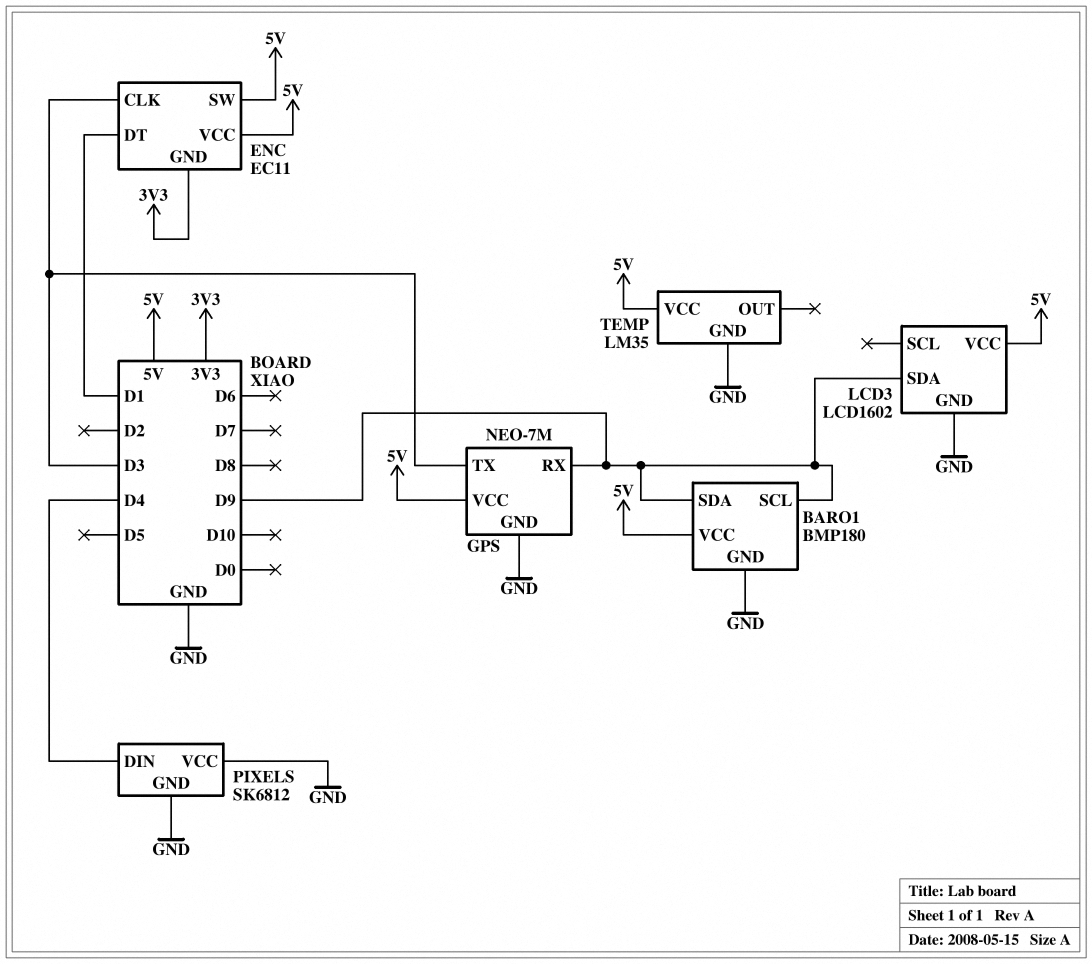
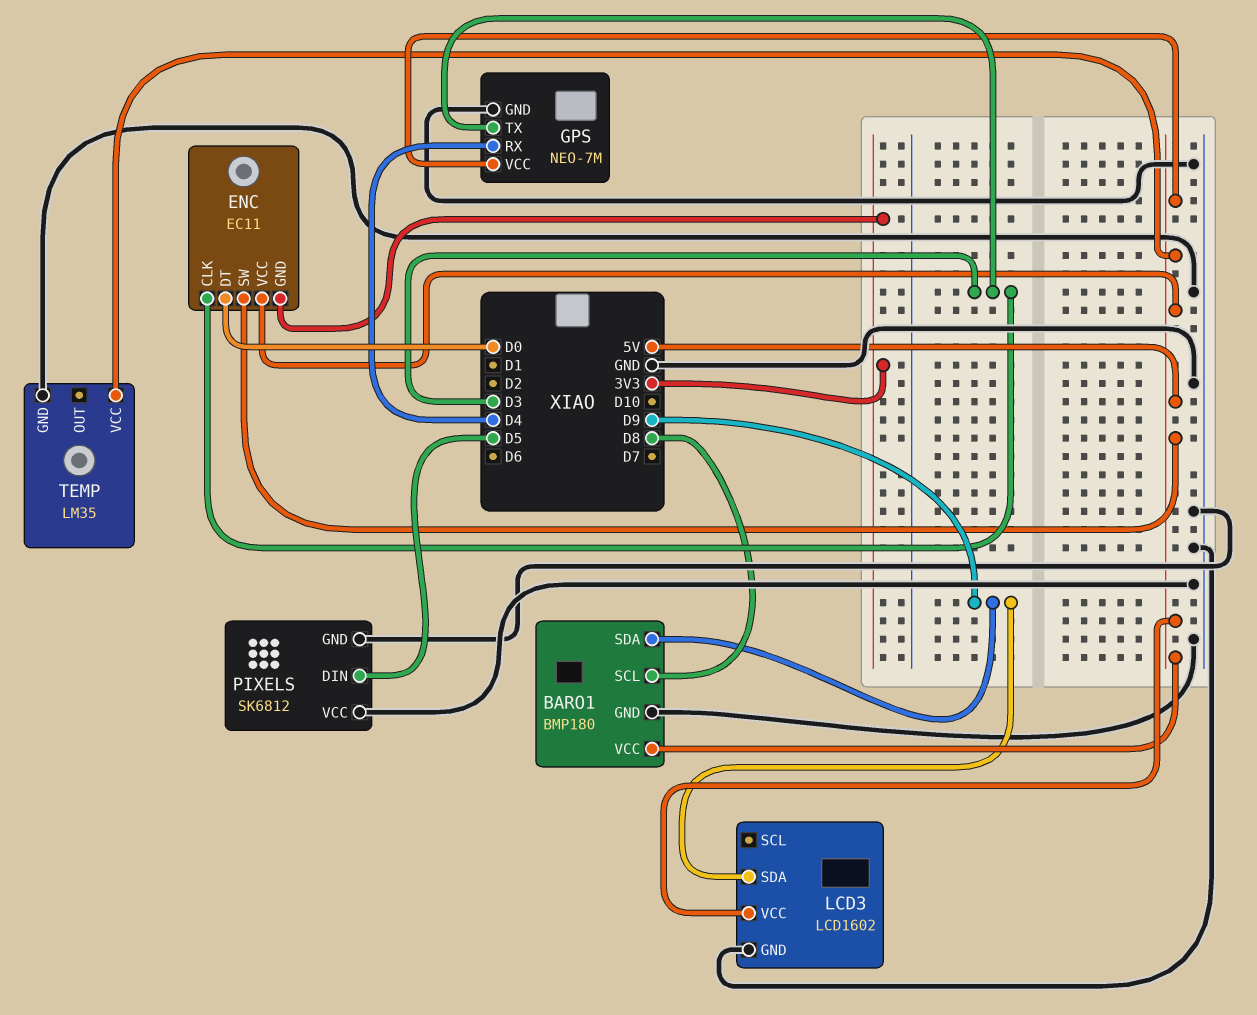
BARO1 pin SCL: D9 -> D8
ENC pin DT: D1 -> D0
GPS pin RX: D9 -> D4
PIXELS pin DIN: D4 -> D5

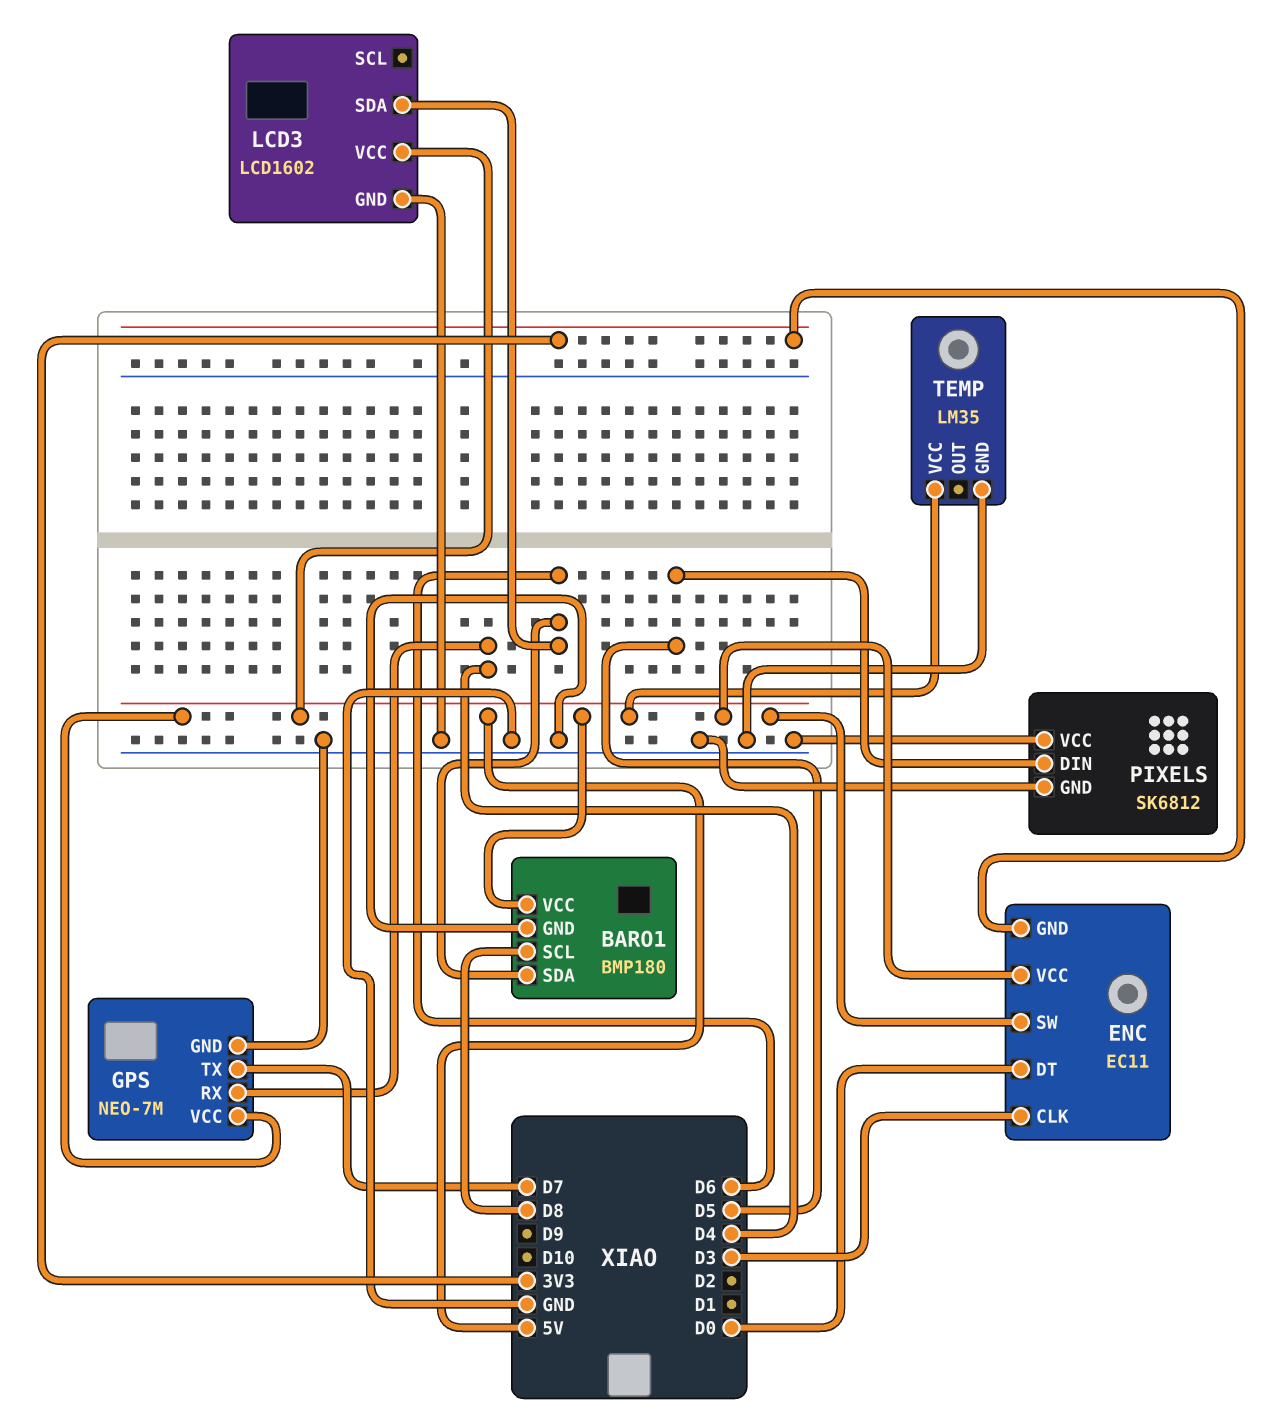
BARO1 pin SDA: D9 -> D6
GPS pin TX: D3 -> D7
LCD3 pin SDA: D9 -> D6

